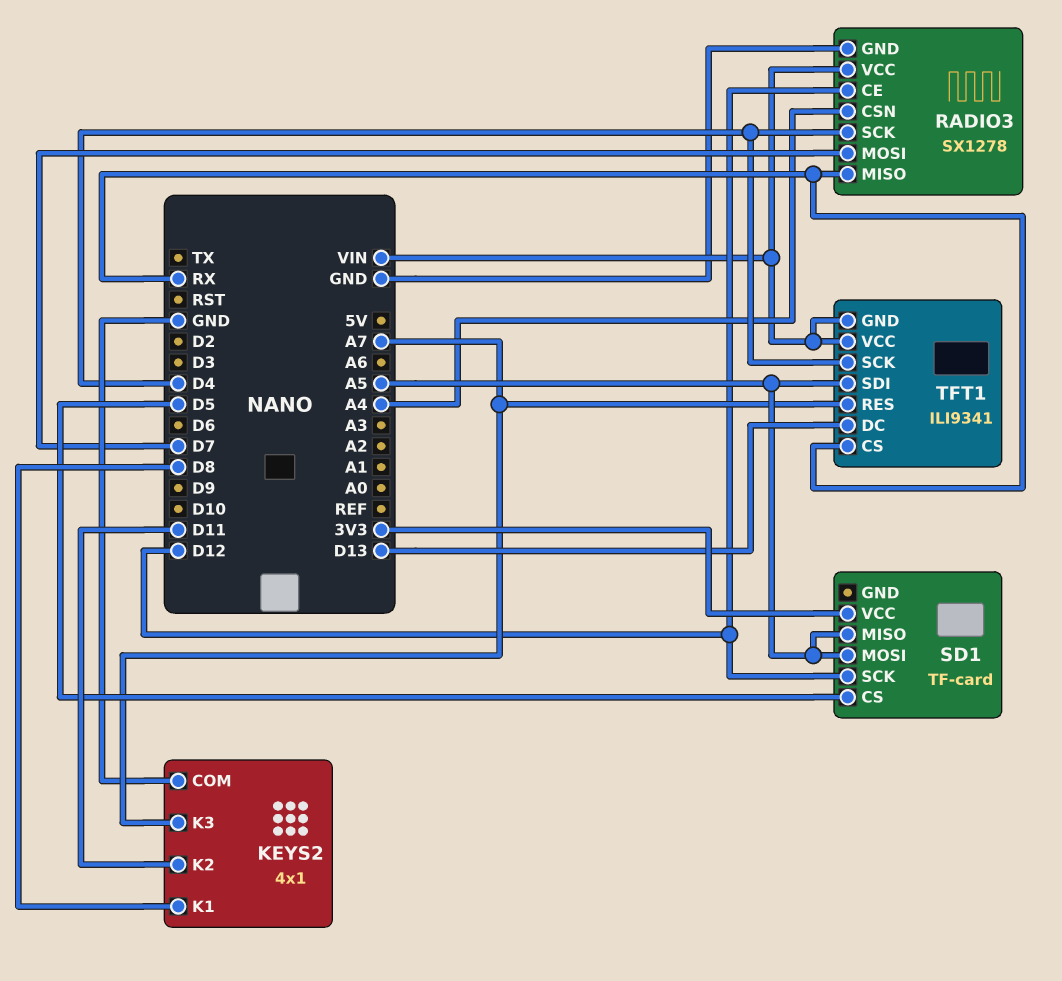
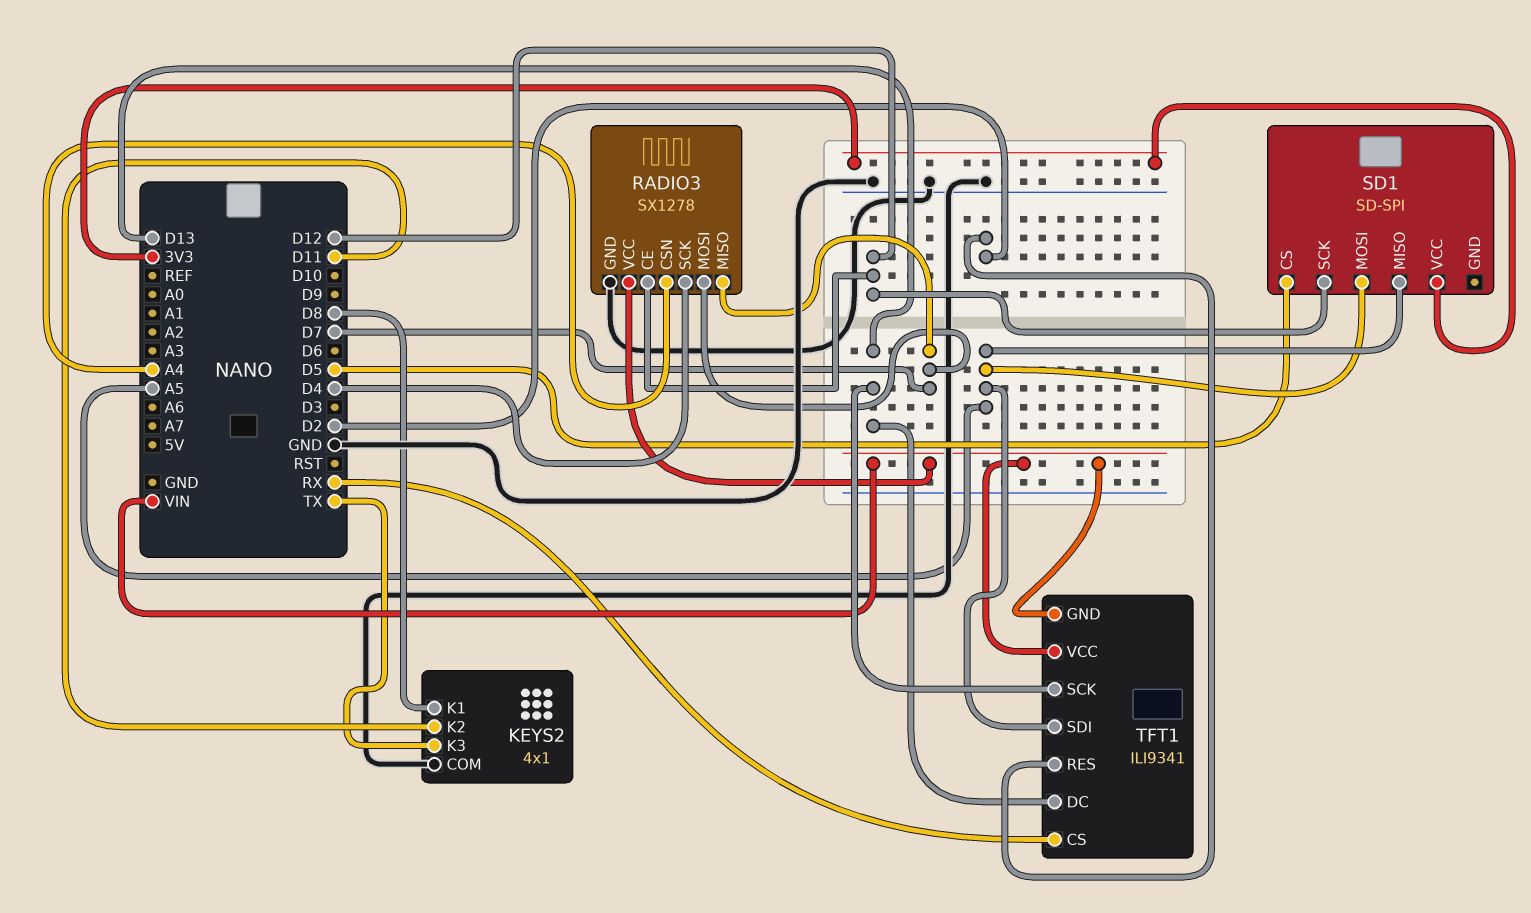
KEYS2 pin K3: A7 -> TX
RADIO3 pin MISO: RX -> D7
SD1: TF-card -> SD-SPI
TFT1 pin RES: A7 -> D2
TFT1 pin SCK: D4 -> D13

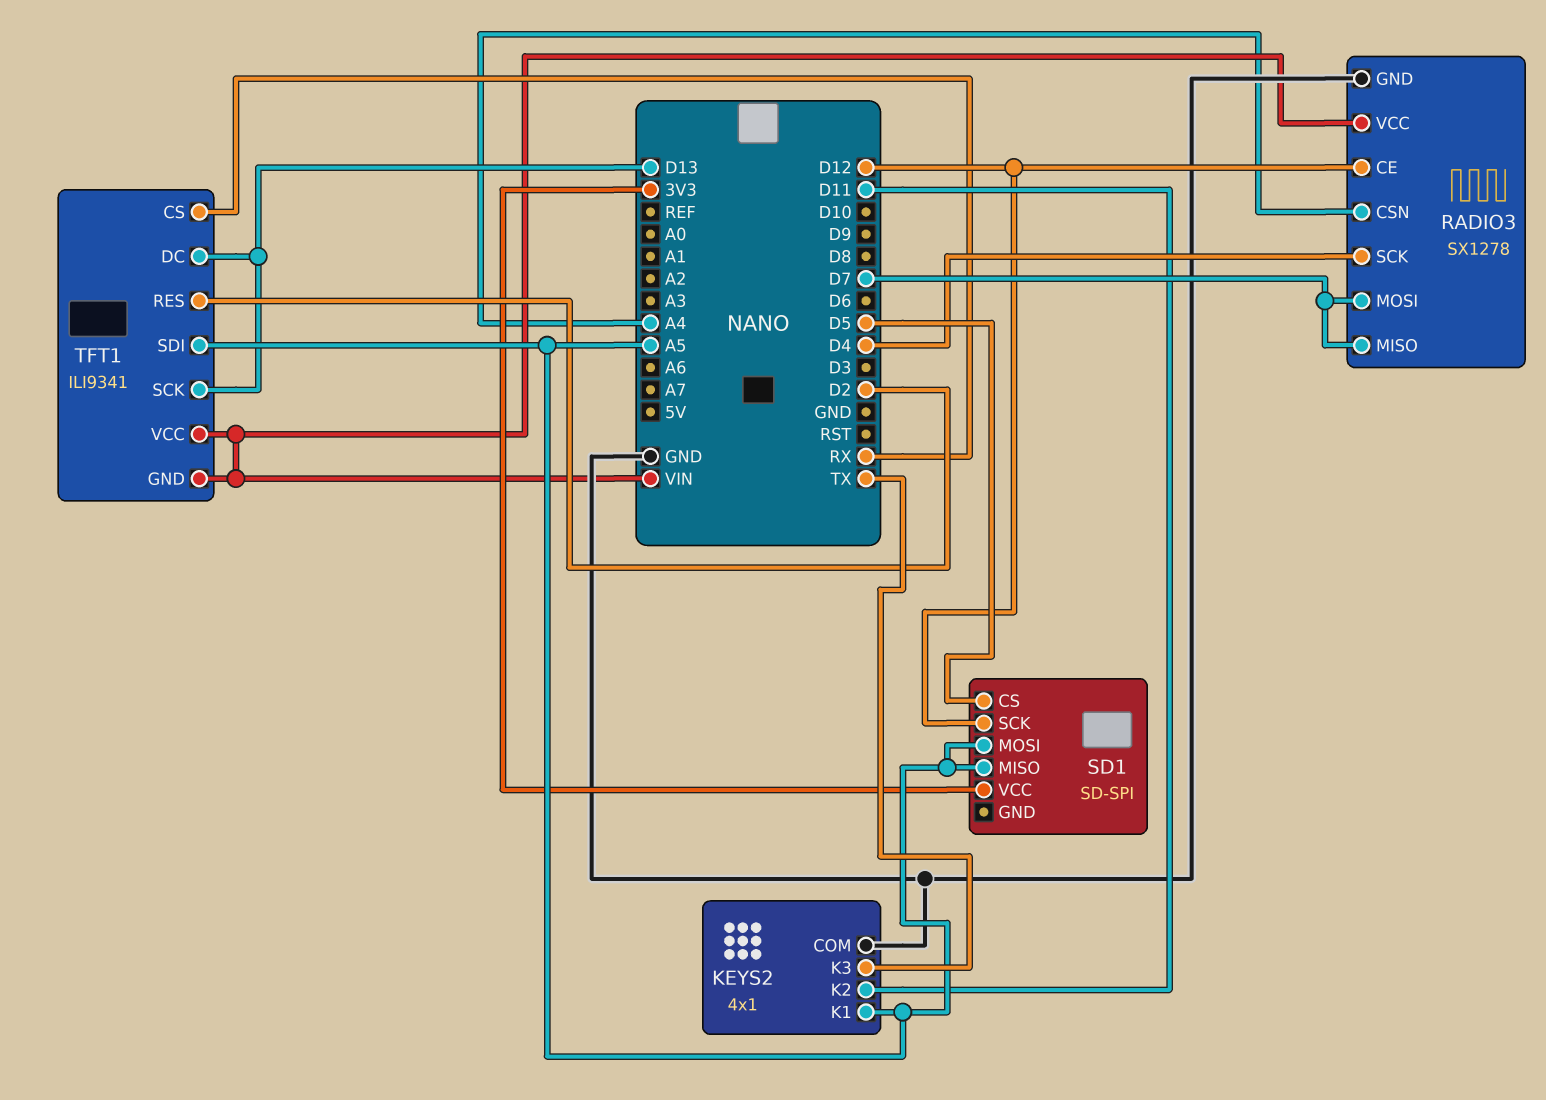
KEYS2 pin K1: D8 -> A5

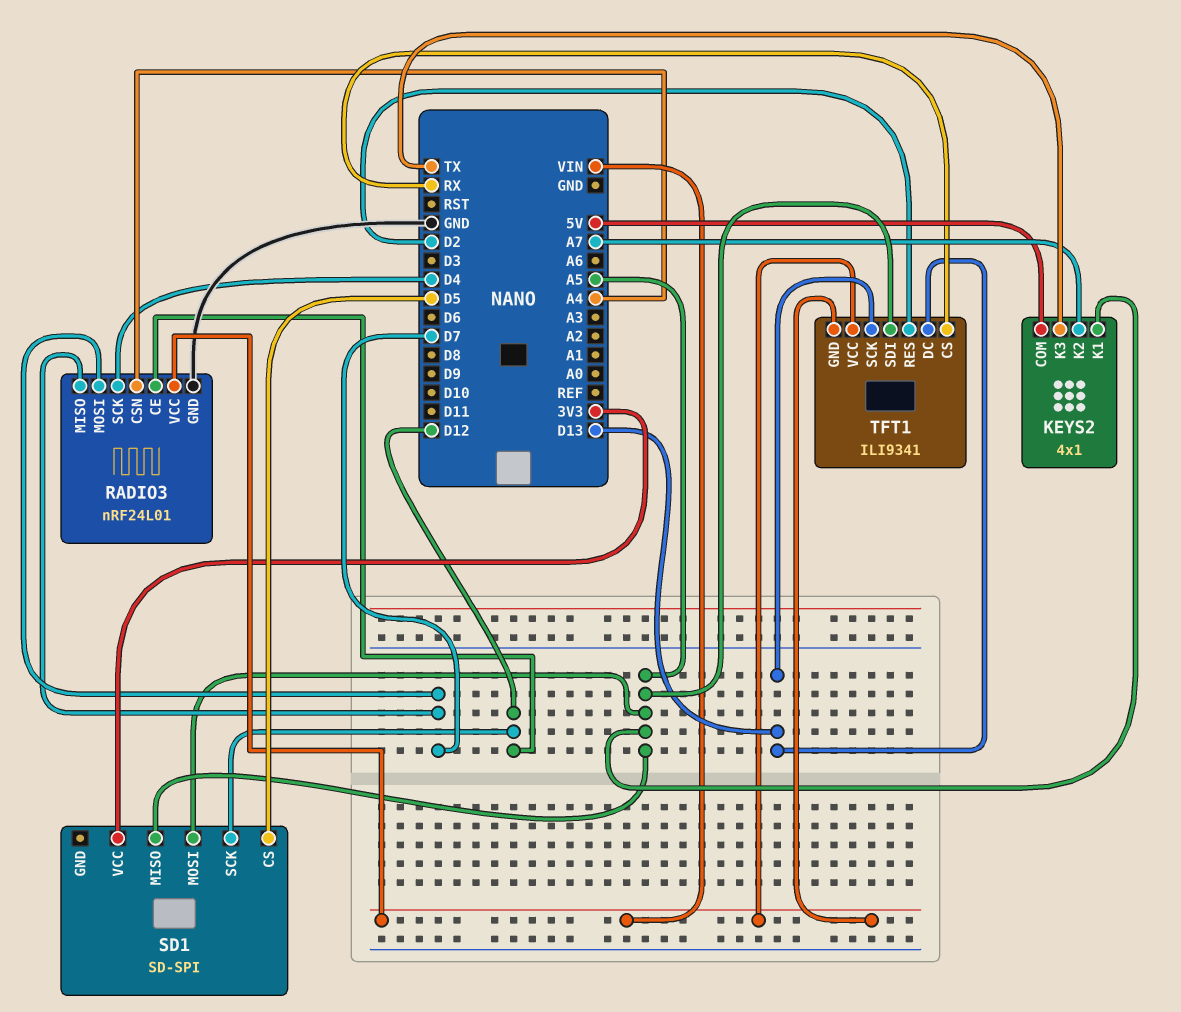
KEYS2 pin COM: GND -> 5V
KEYS2 pin K2: D11 -> A7
RADIO3: SX1278 -> nRF24L01

